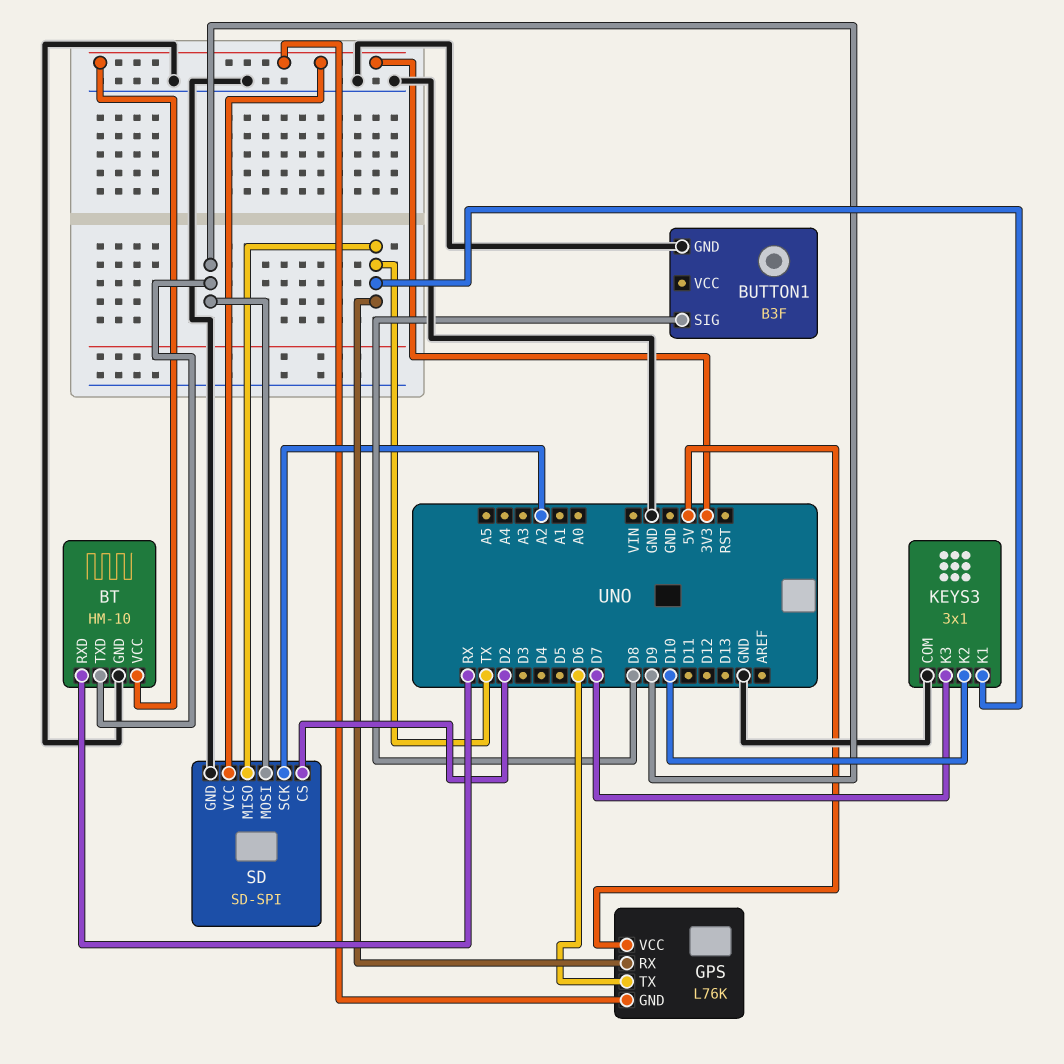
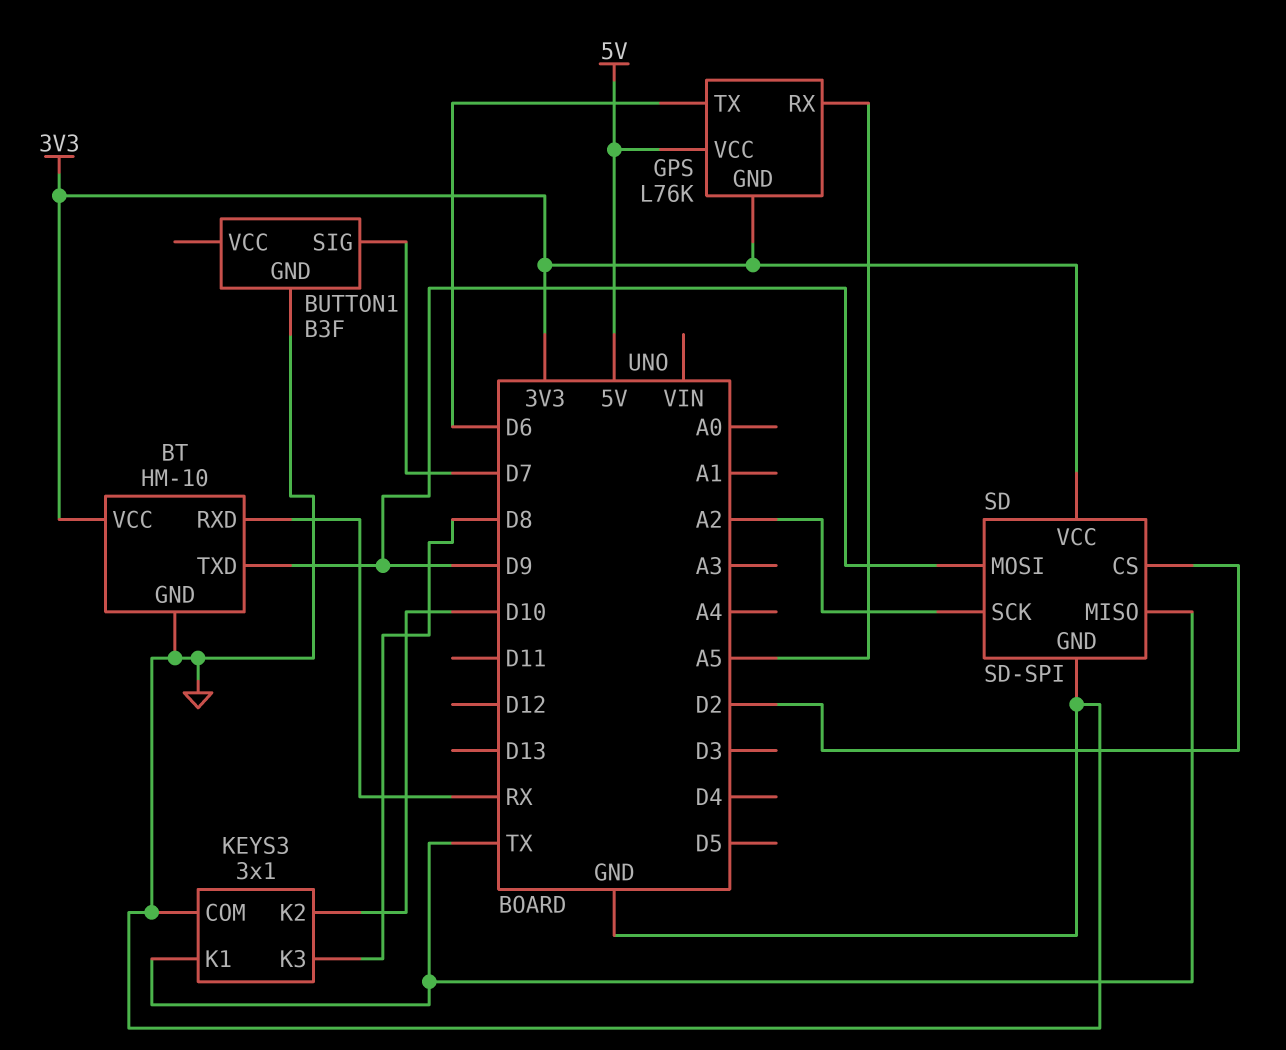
BUTTON1 pin SIG: D8 -> D7
GPS pin RX: TX -> A5
KEYS3 pin K3: D7 -> D8

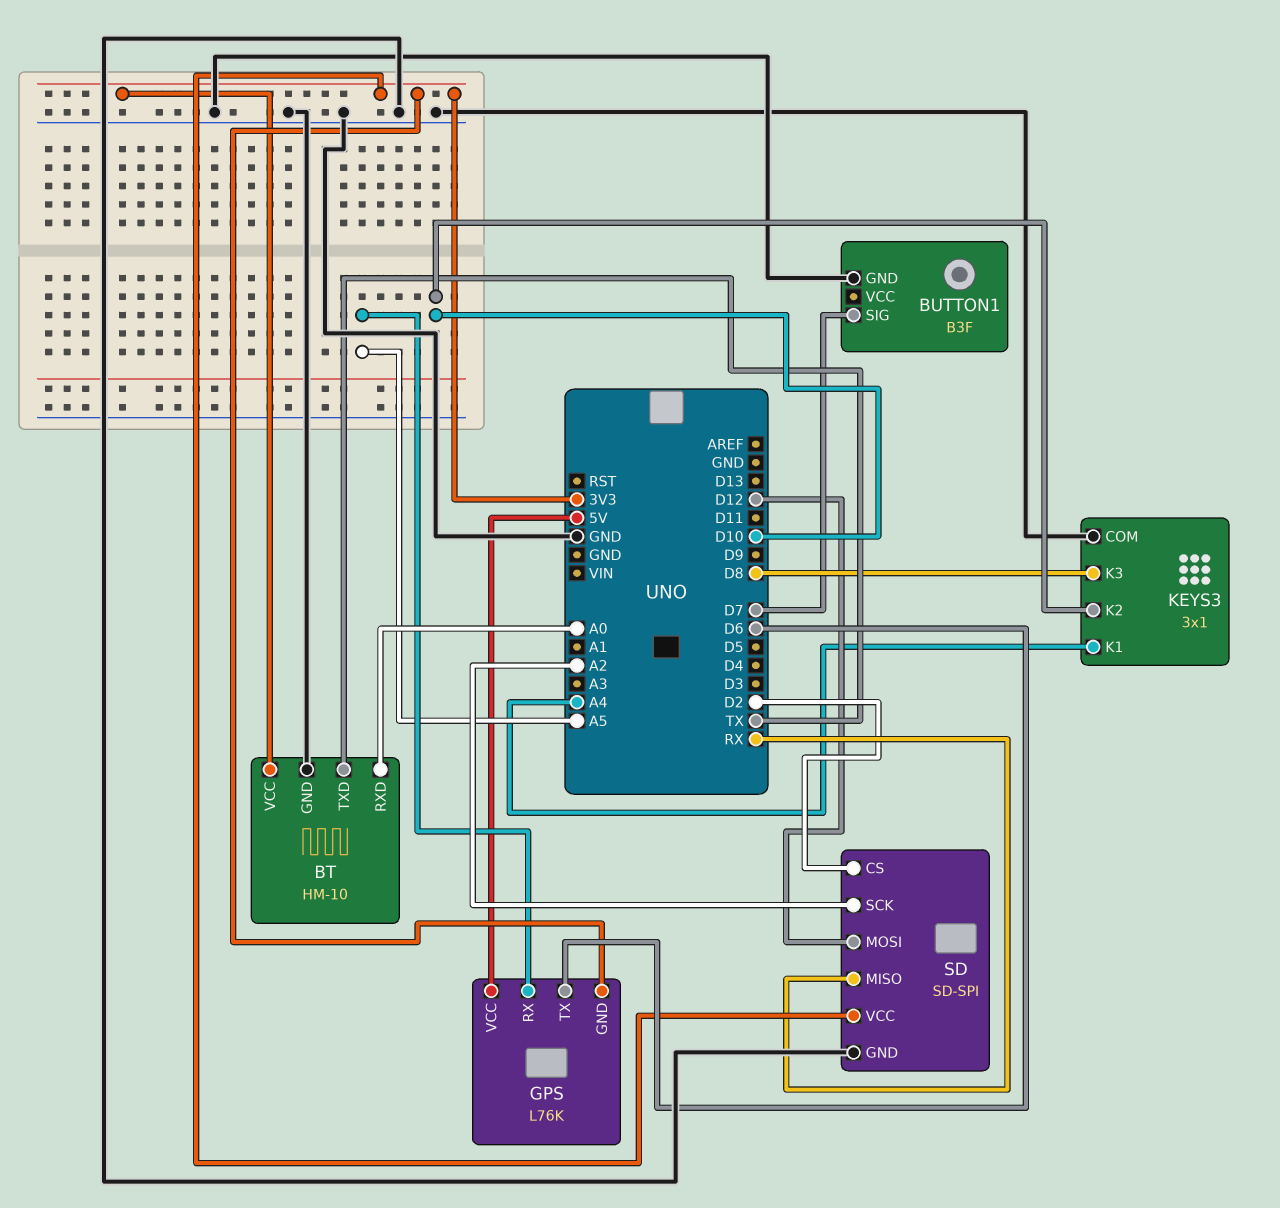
BT pin RXD: RX -> A0
BT pin TXD: D9 -> TX
KEYS3 pin K1: TX -> A4
SD pin MISO: TX -> RX
SD pin MOSI: D9 -> D12

